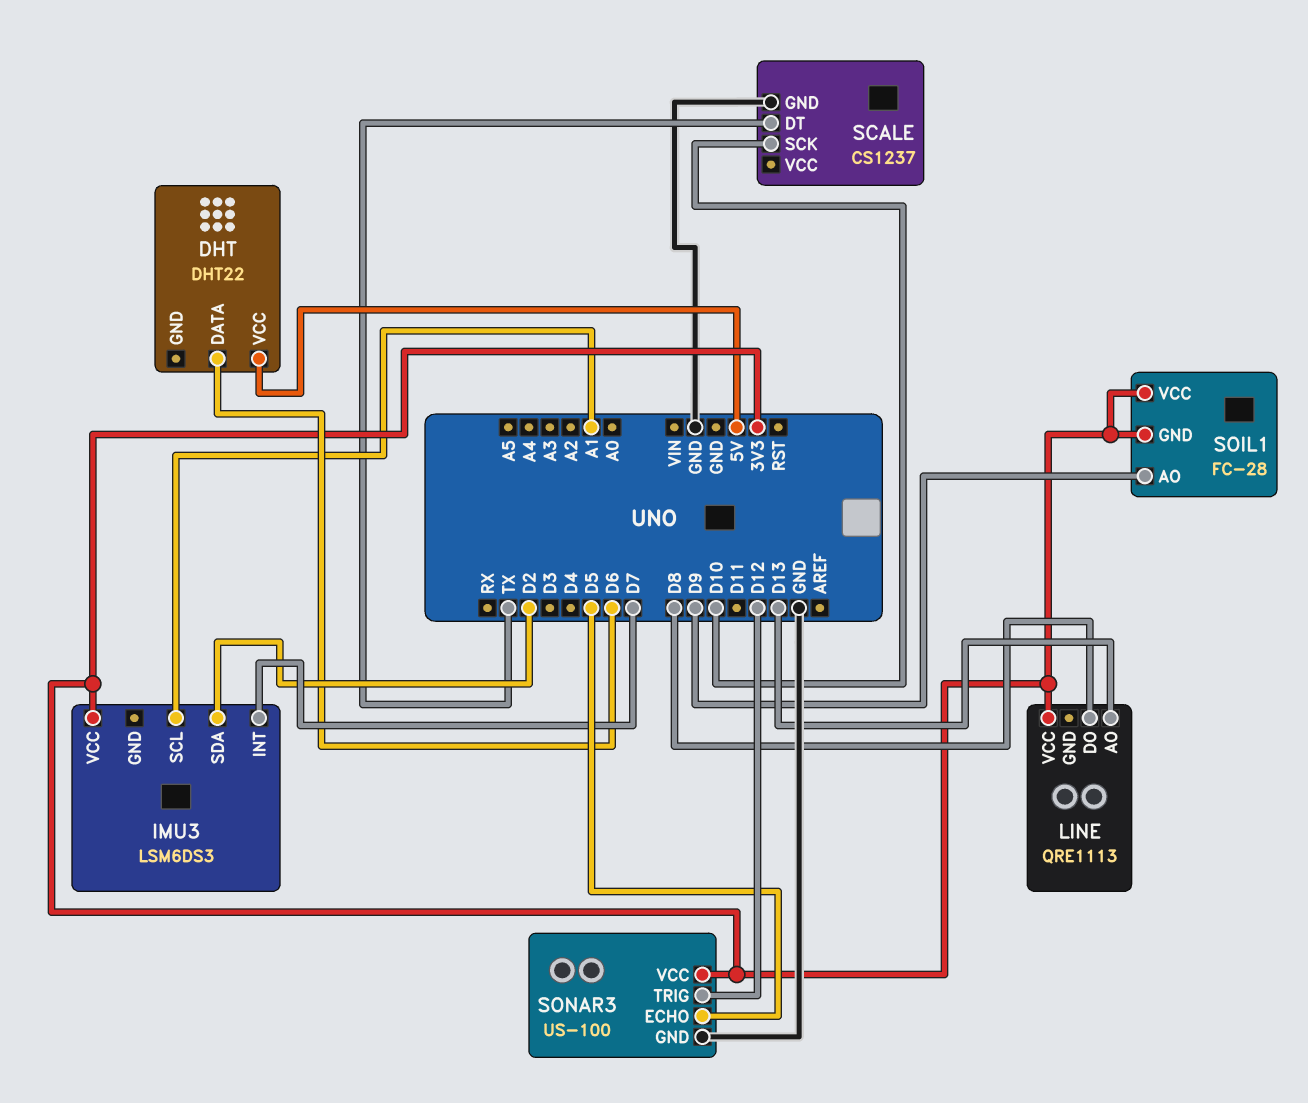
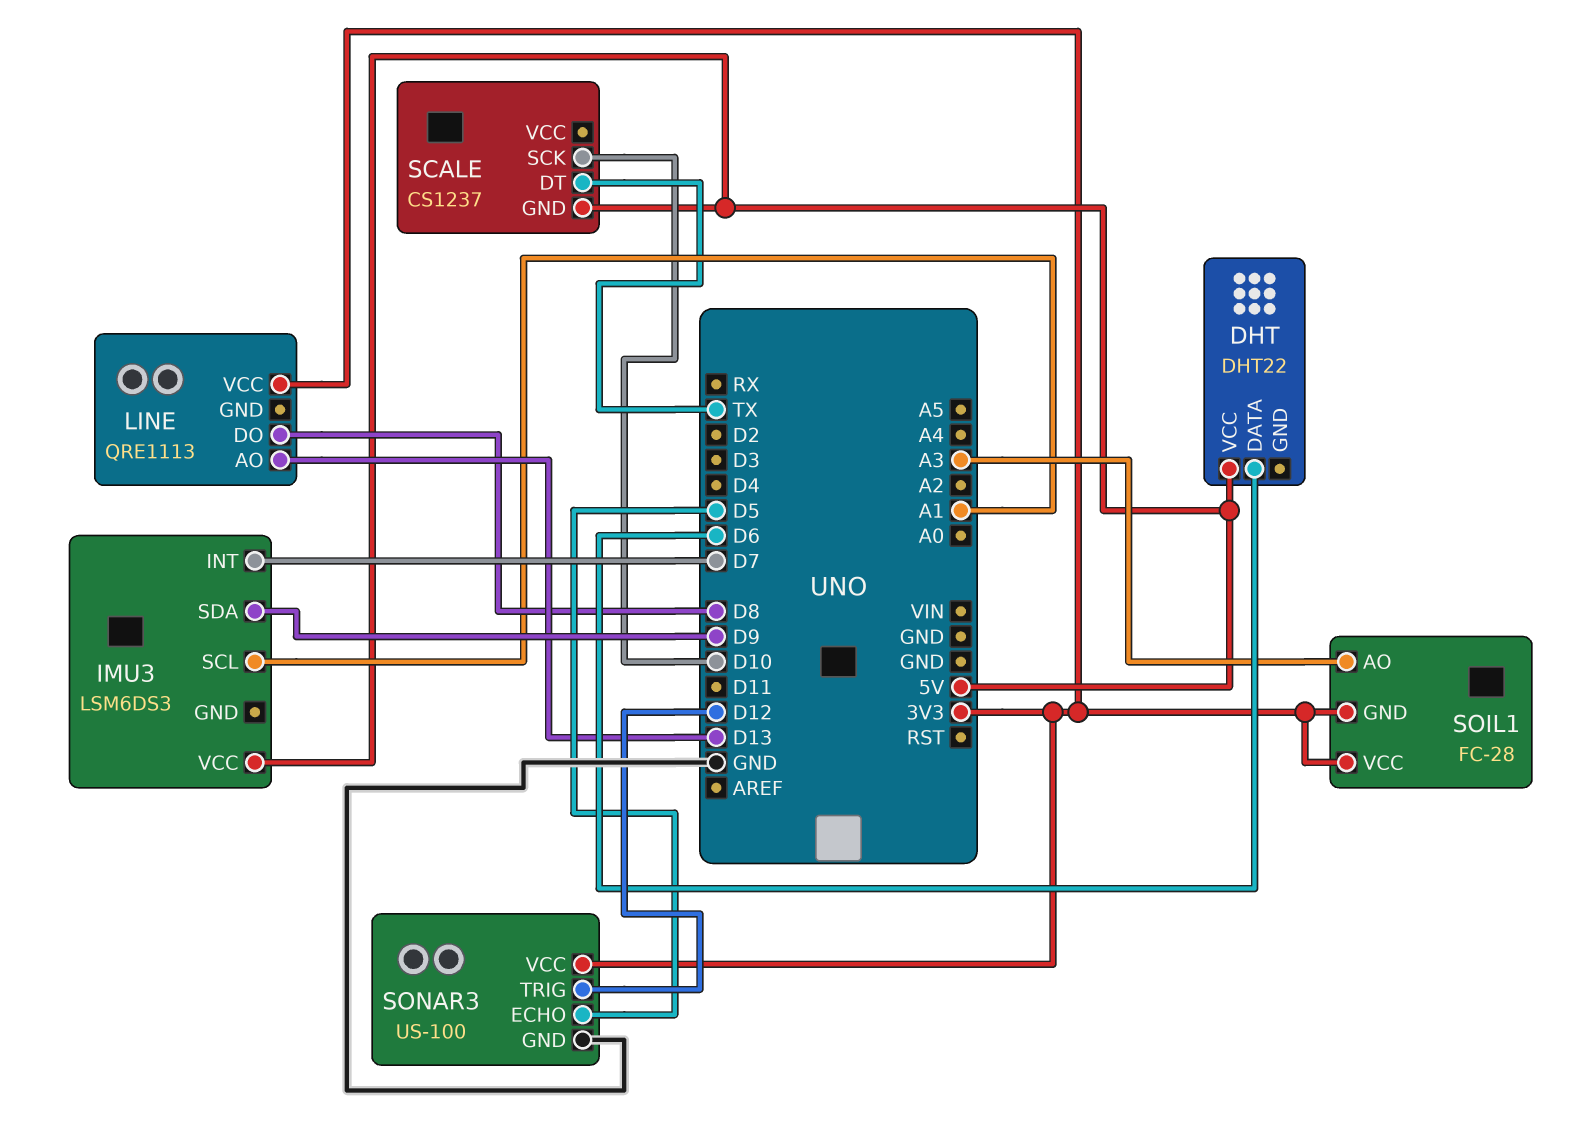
IMU3 pin SDA: D2 -> D9
IMU3 pin VCC: 3V3 -> 5V
SCALE pin GND: GND -> 5V
SOIL1 pin AO: D9 -> A3

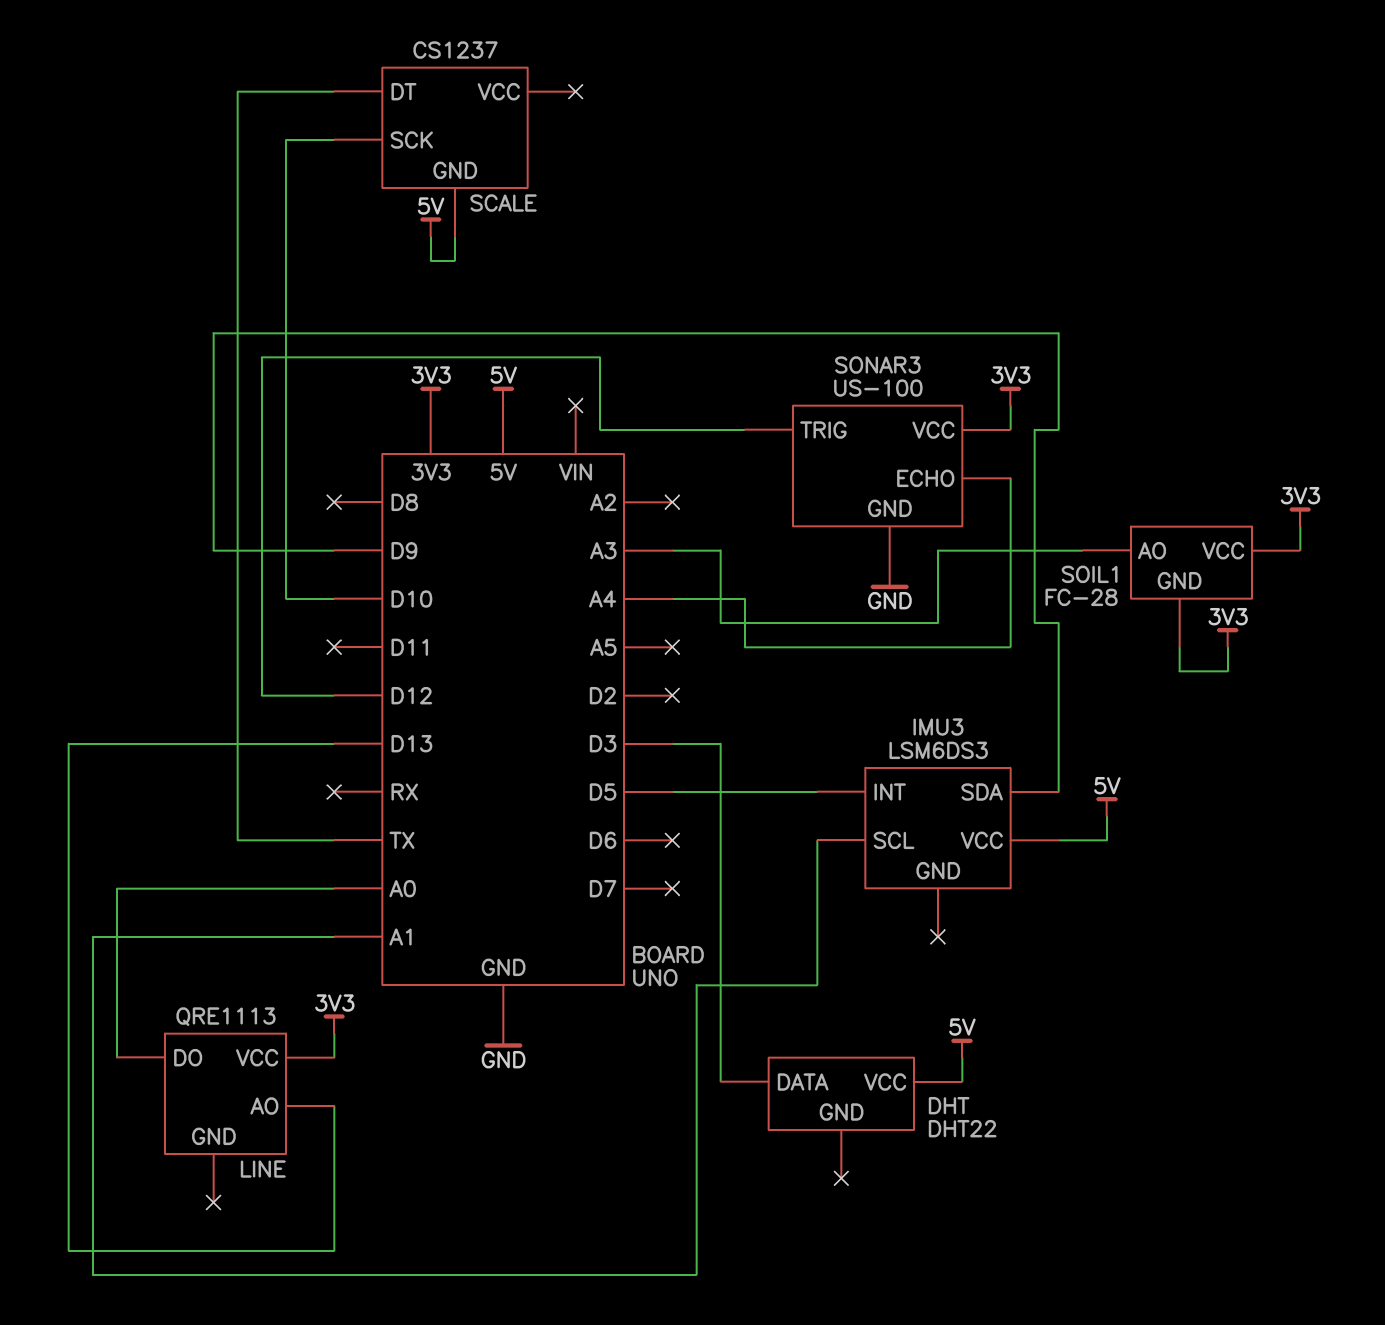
DHT pin DATA: D6 -> D3
IMU3 pin INT: D7 -> D5
LINE pin DO: D8 -> A0
SONAR3 pin ECHO: D5 -> A4

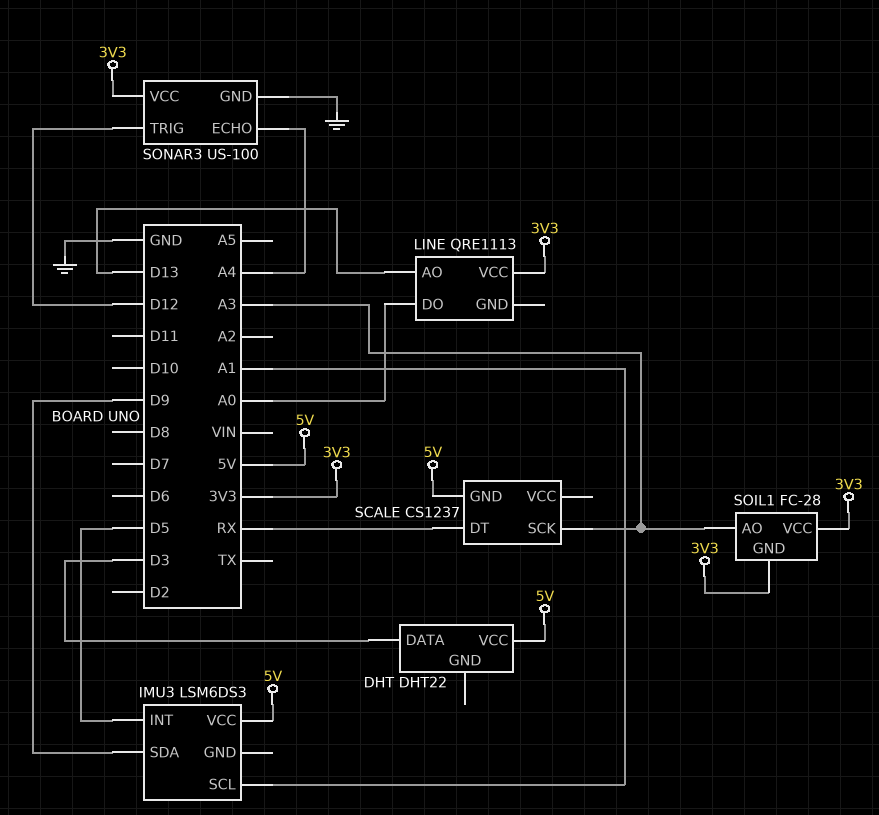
SCALE pin DT: TX -> RX
SCALE pin SCK: D10 -> A3

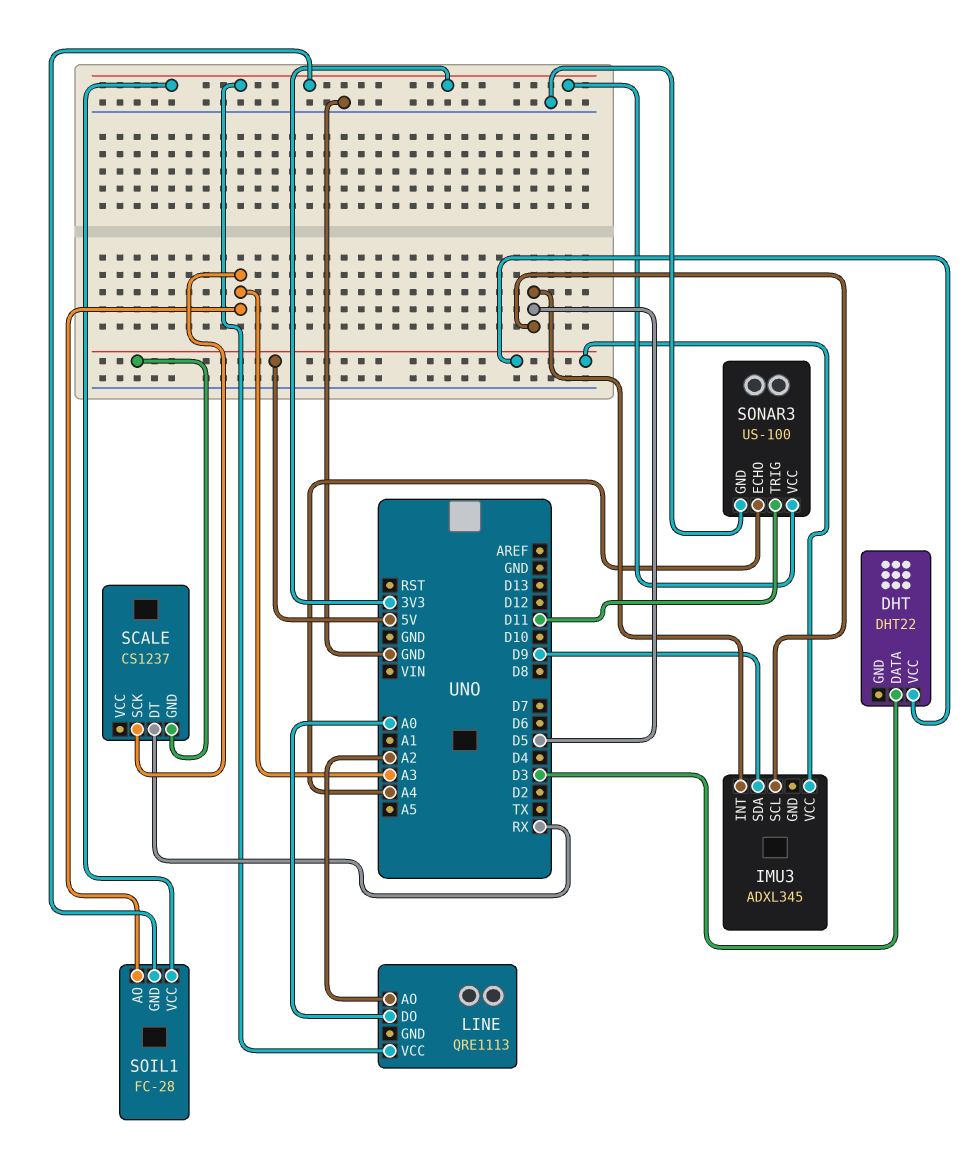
IMU3: LSM6DS3 -> ADXL345
IMU3 pin SCL: A1 -> D5
LINE pin AO: D13 -> A2
SONAR3 pin TRIG: D12 -> D11

